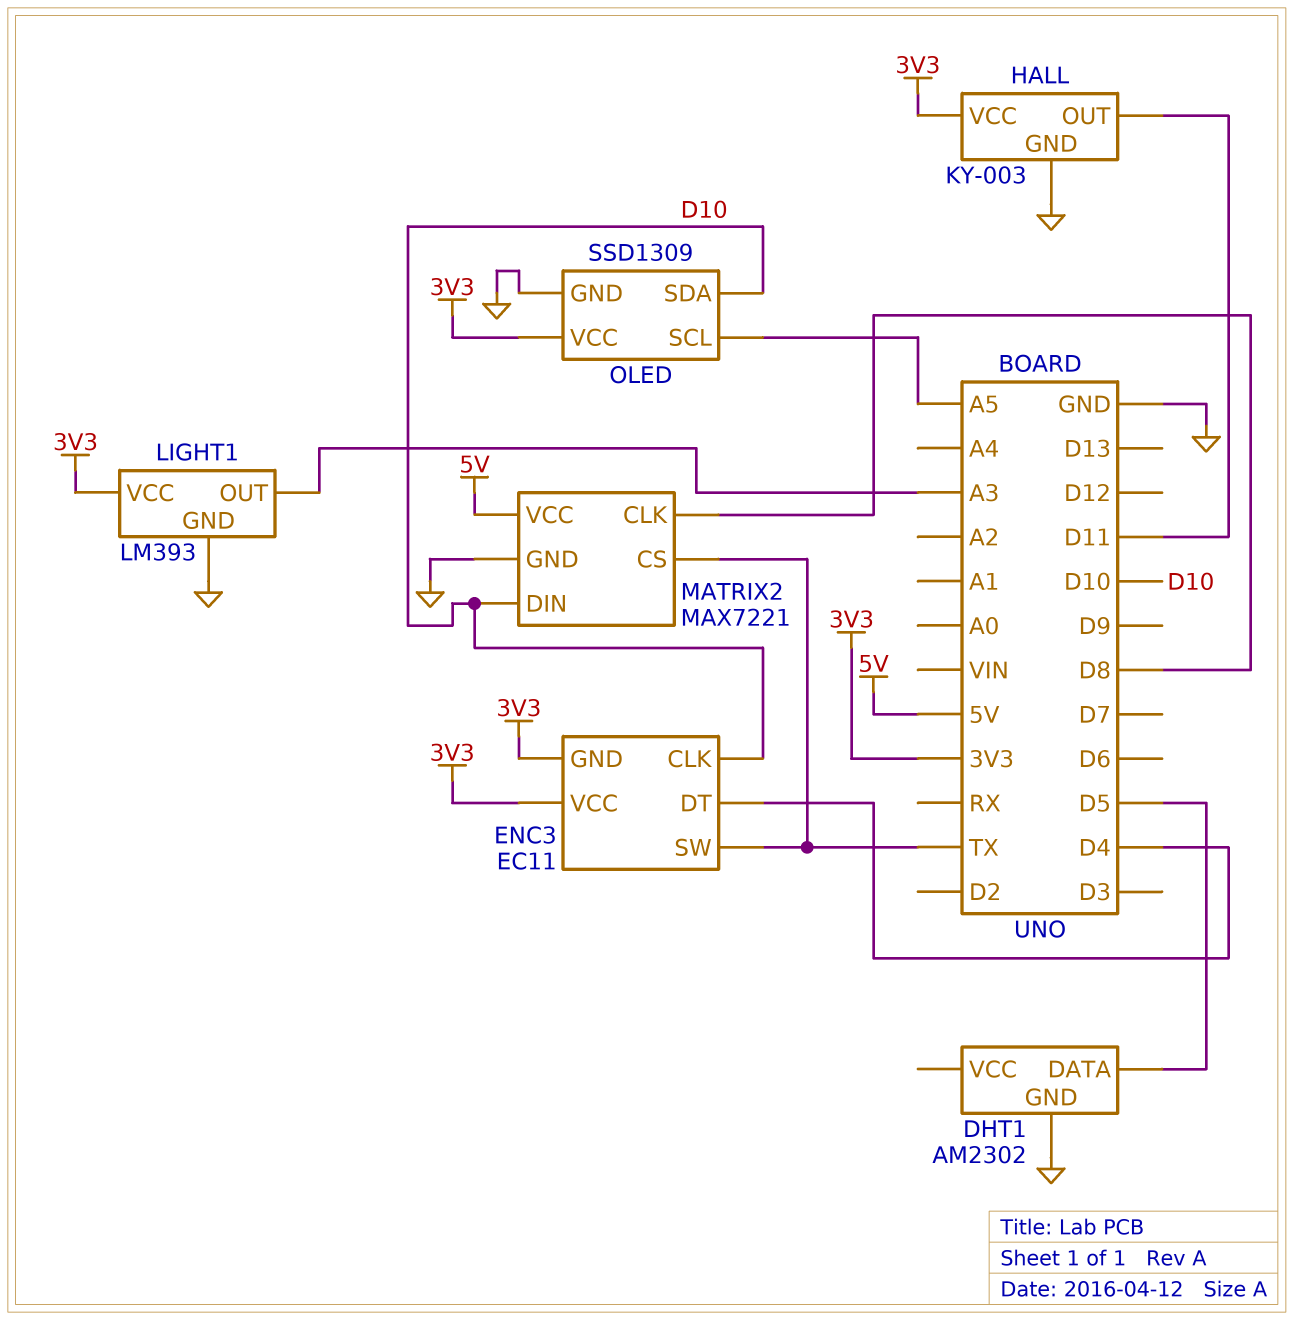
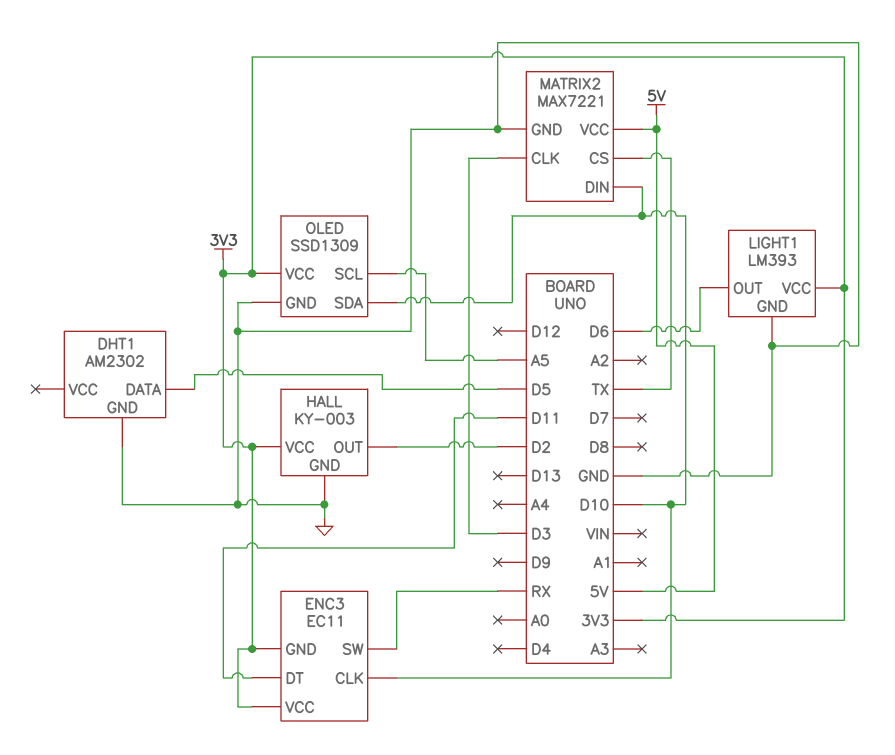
ENC3 pin DT: D4 -> D11
ENC3 pin SW: TX -> RX
HALL pin OUT: D11 -> D2
LIGHT1 pin OUT: A3 -> D6
MATRIX2 pin CLK: D8 -> D3

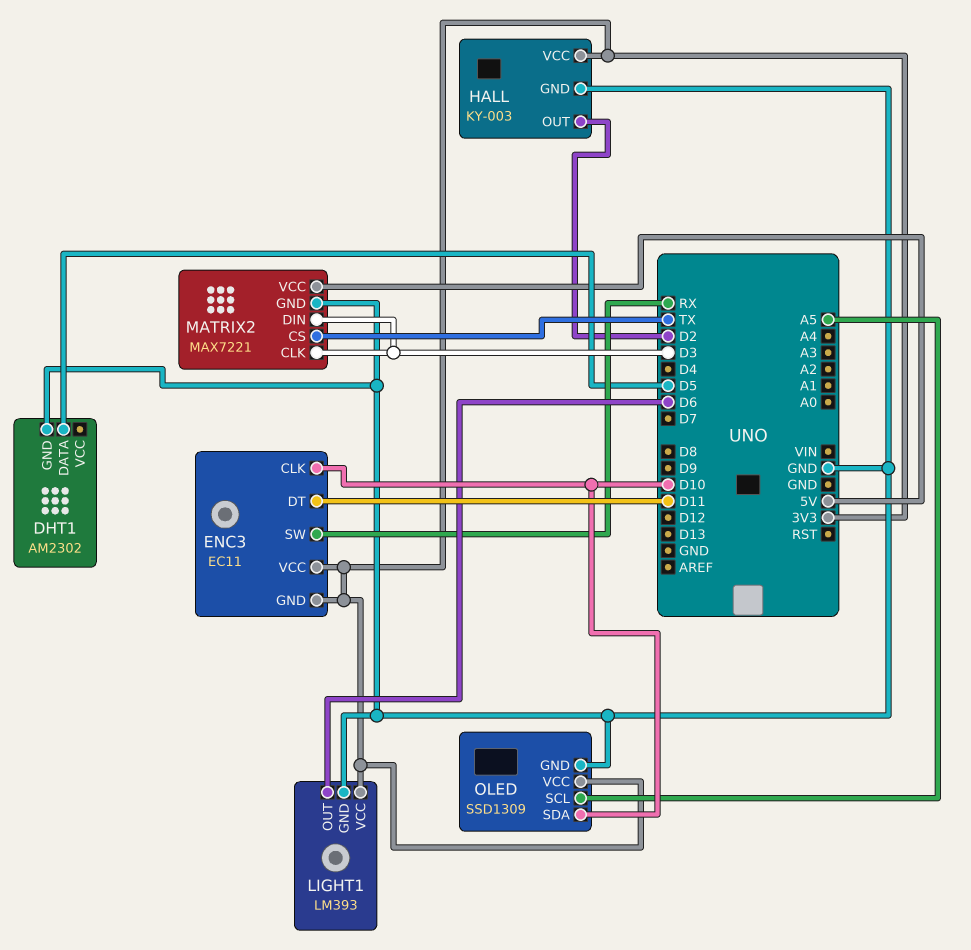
MATRIX2 pin DIN: D10 -> D3

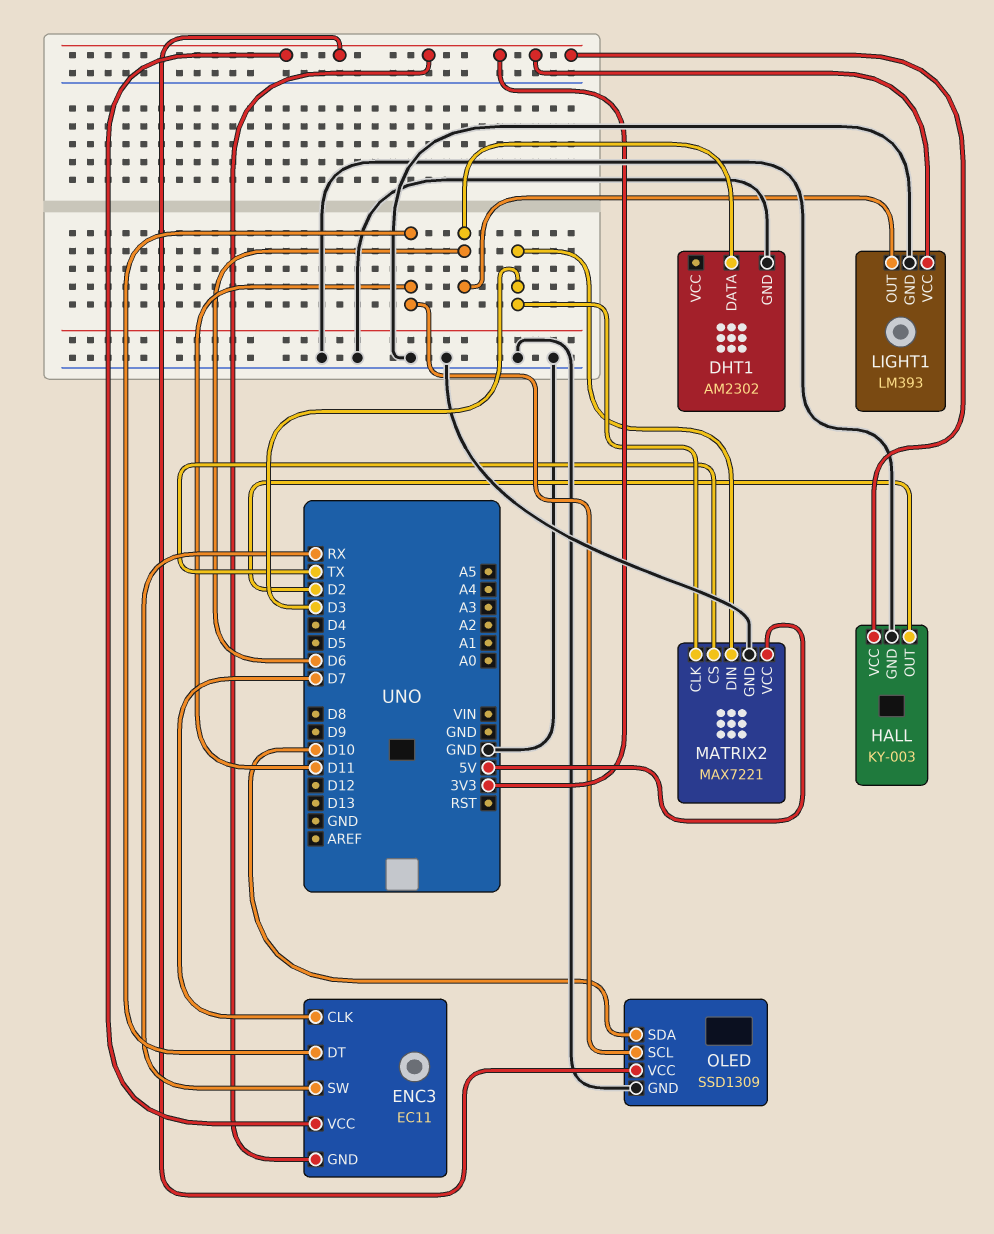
DHT1 pin DATA: D5 -> D6
ENC3 pin CLK: D10 -> D7
OLED pin SCL: A5 -> D11

